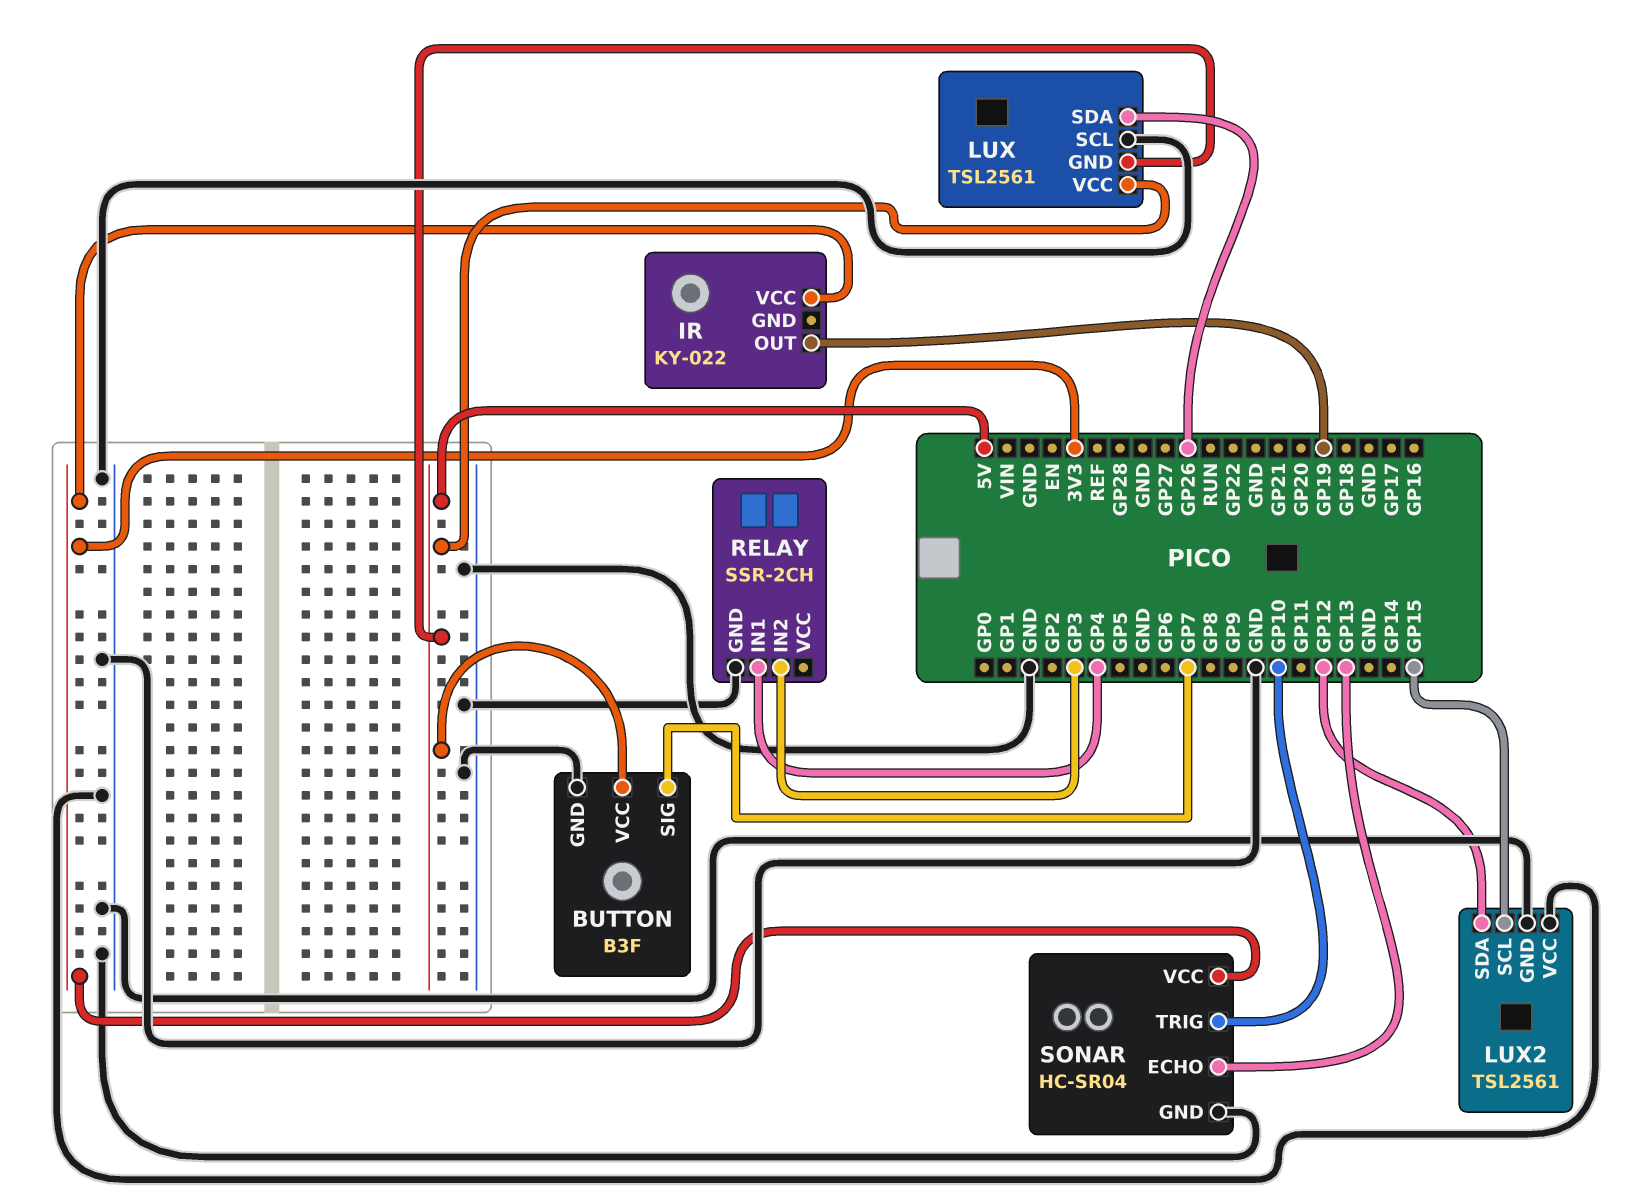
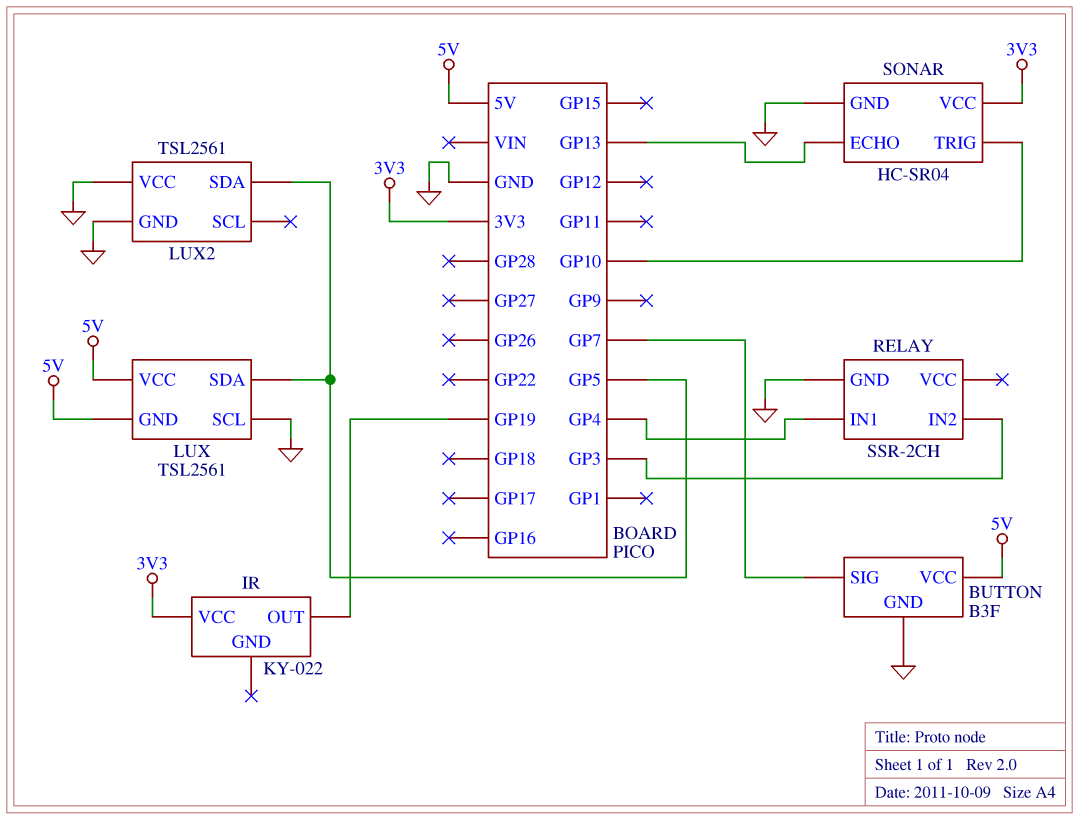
LUX pin SDA: GP26 -> GP5
LUX2 pin SCL: GP15 -> none
LUX2 pin SDA: GP12 -> GP5

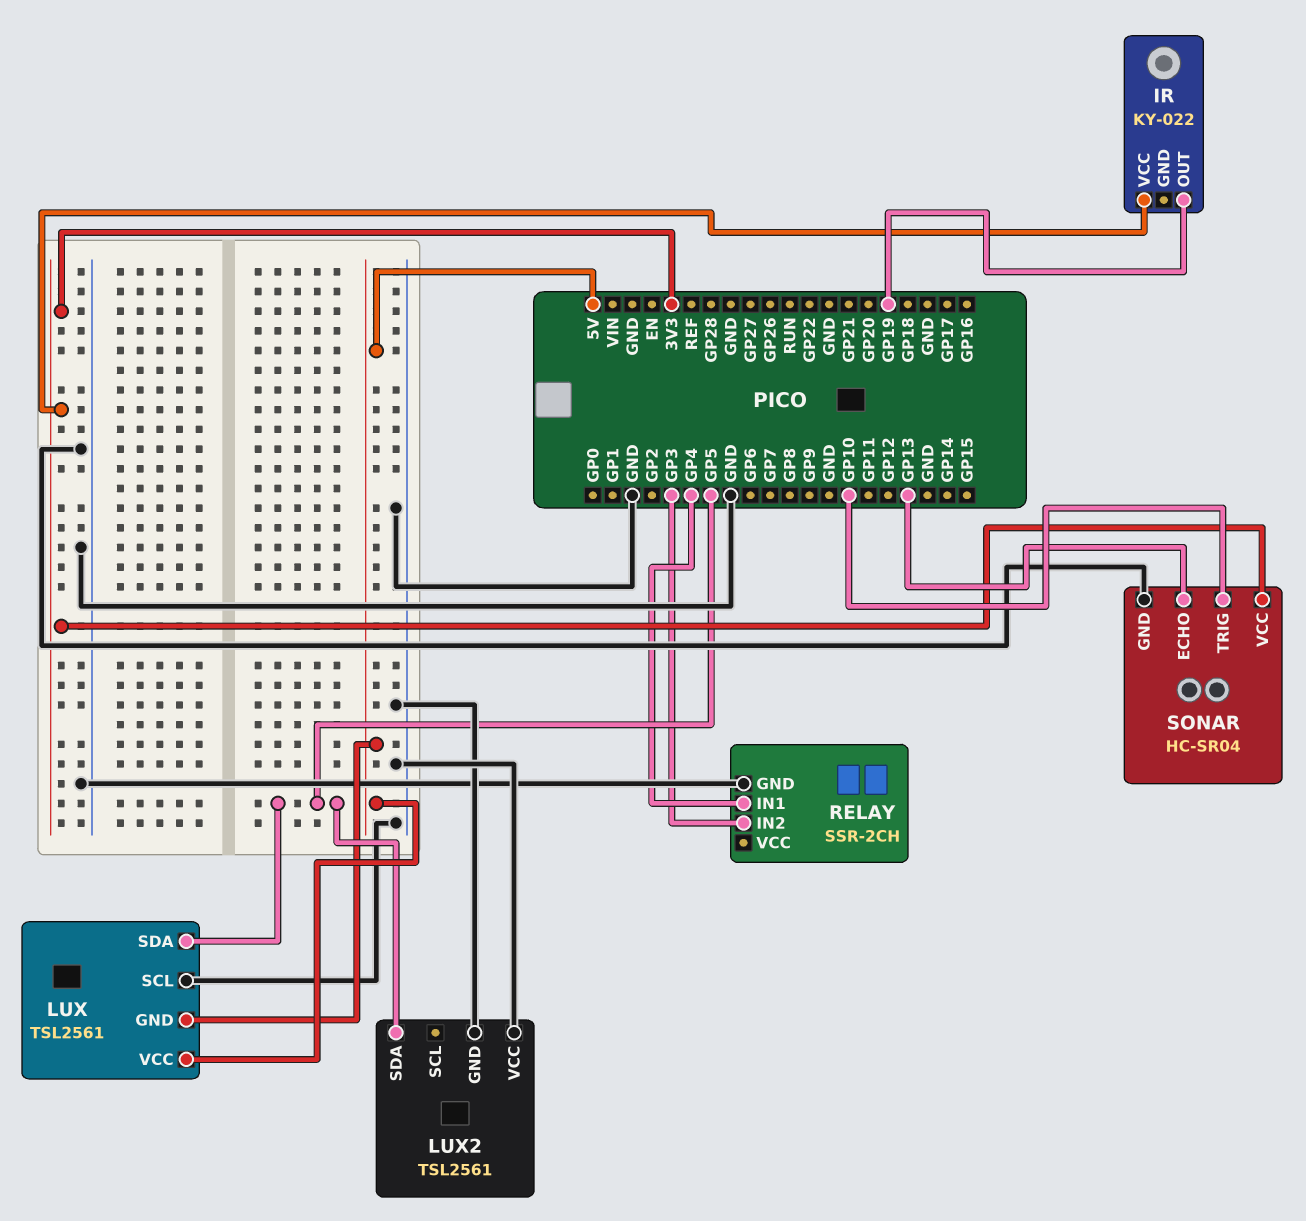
BUTTON: B3F -> none
BUTTON pin GND: GND -> none
BUTTON pin SIG: GP7 -> none
BUTTON pin VCC: 5V -> none

